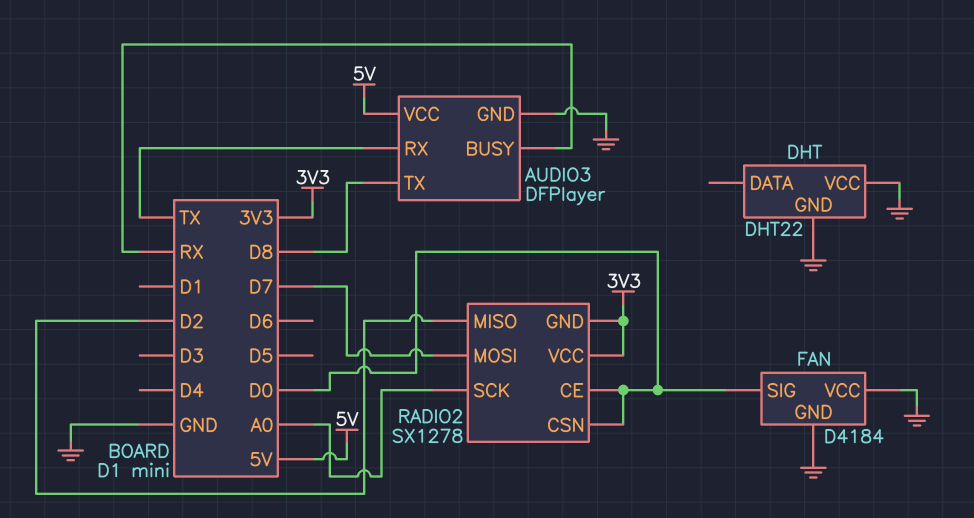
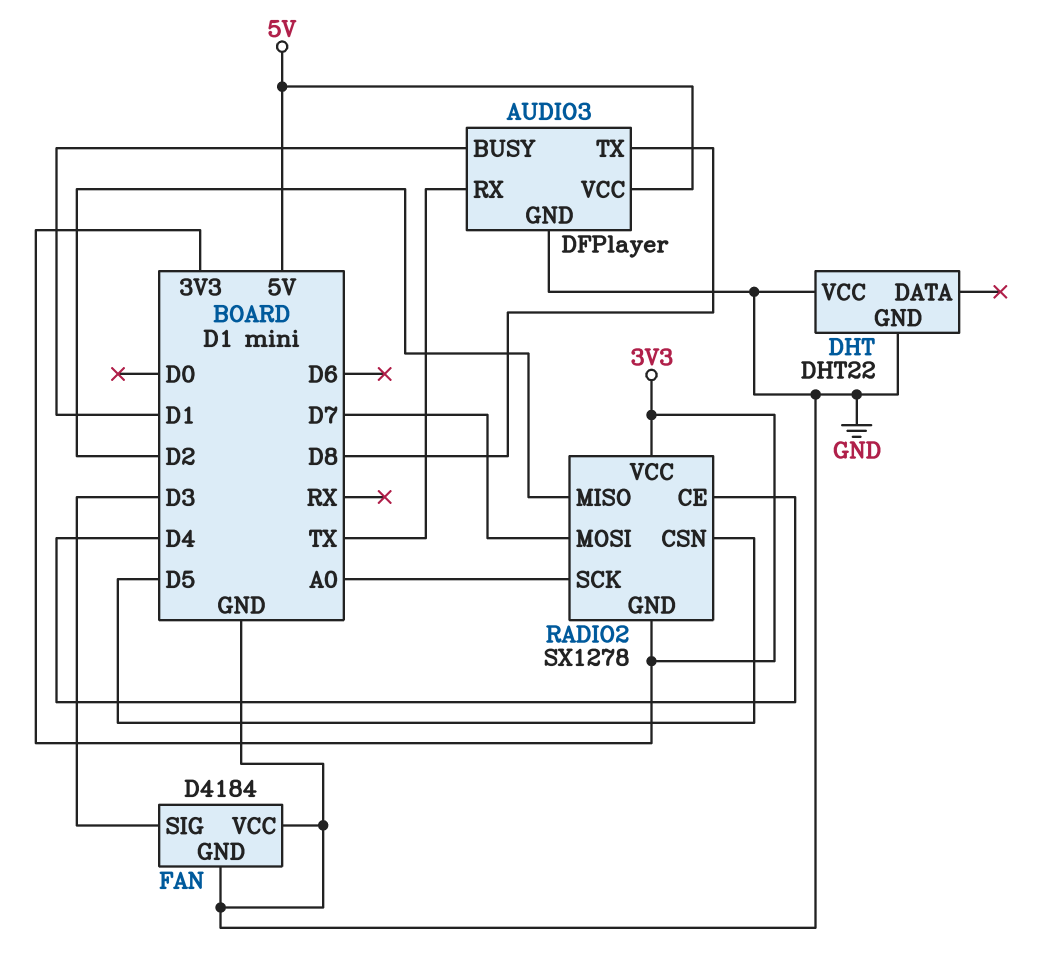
AUDIO3 pin BUSY: RX -> D1
FAN pin SIG: D0 -> D3
RADIO2 pin CE: D0 -> D4
RADIO2 pin CSN: D0 -> D5

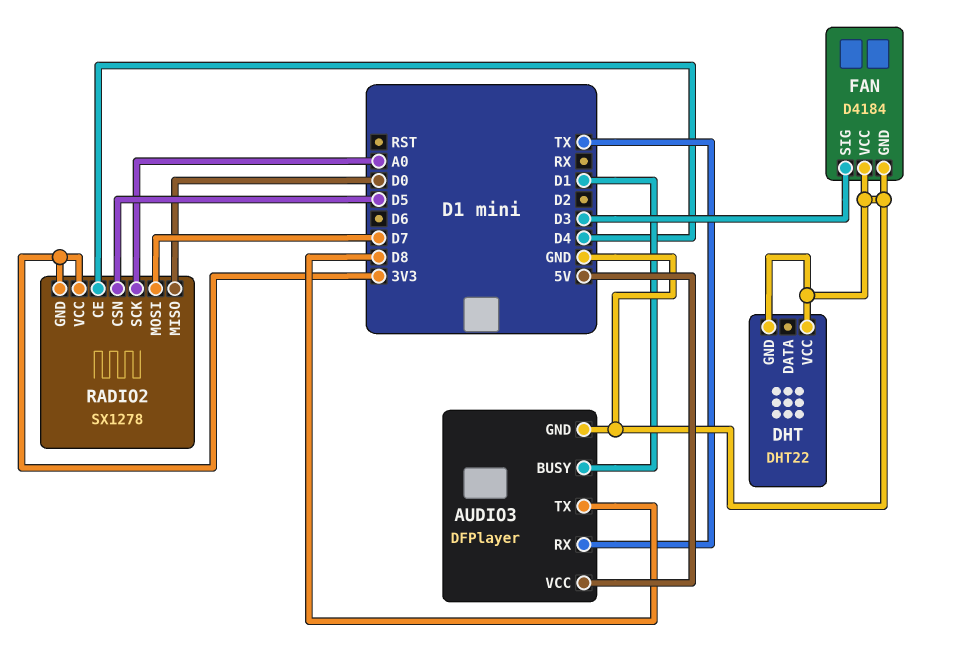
RADIO2 pin MISO: D2 -> D0

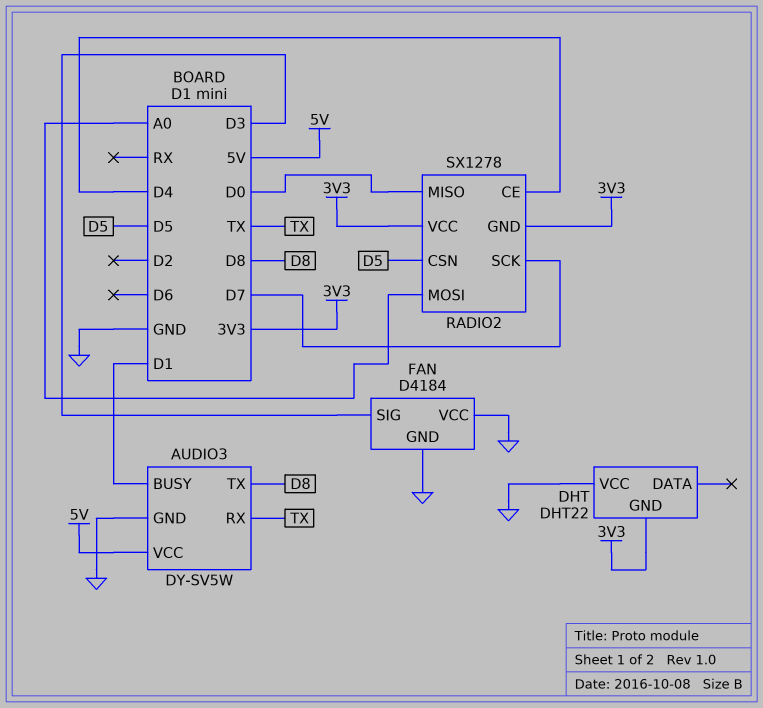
AUDIO3: DFPlayer -> DY-SV5W
DHT pin GND: GND -> 3V3
RADIO2 pin MOSI: D7 -> A0
RADIO2 pin SCK: A0 -> D7

